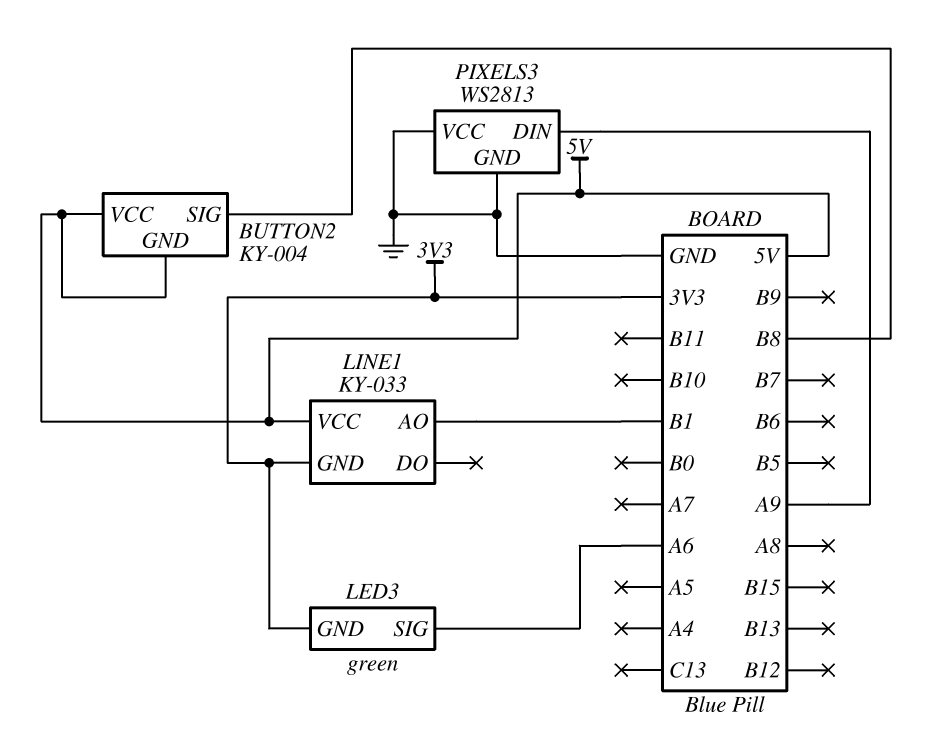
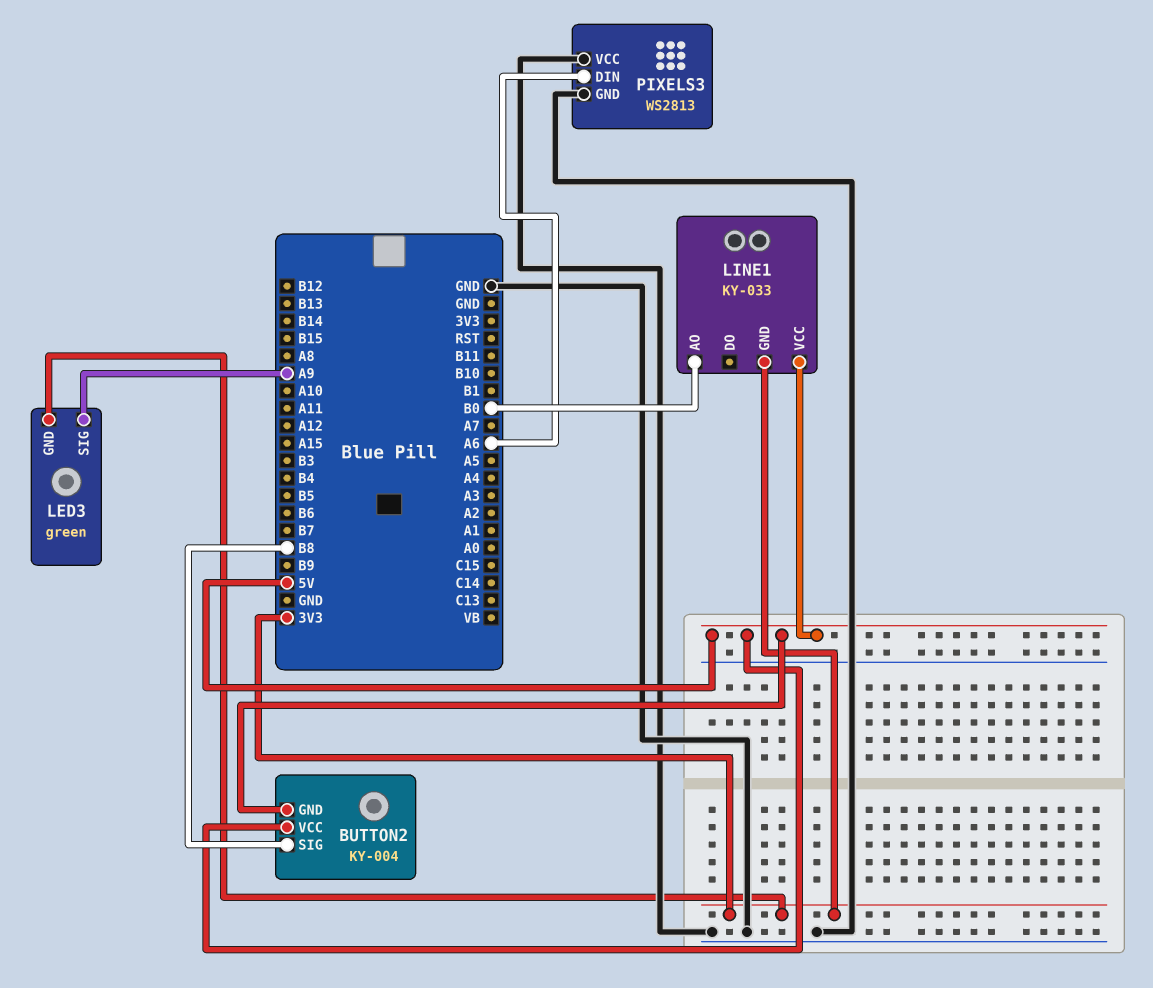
LED3 pin SIG: A6 -> A9
LINE1 pin AO: B1 -> B0
PIXELS3 pin DIN: A9 -> A6

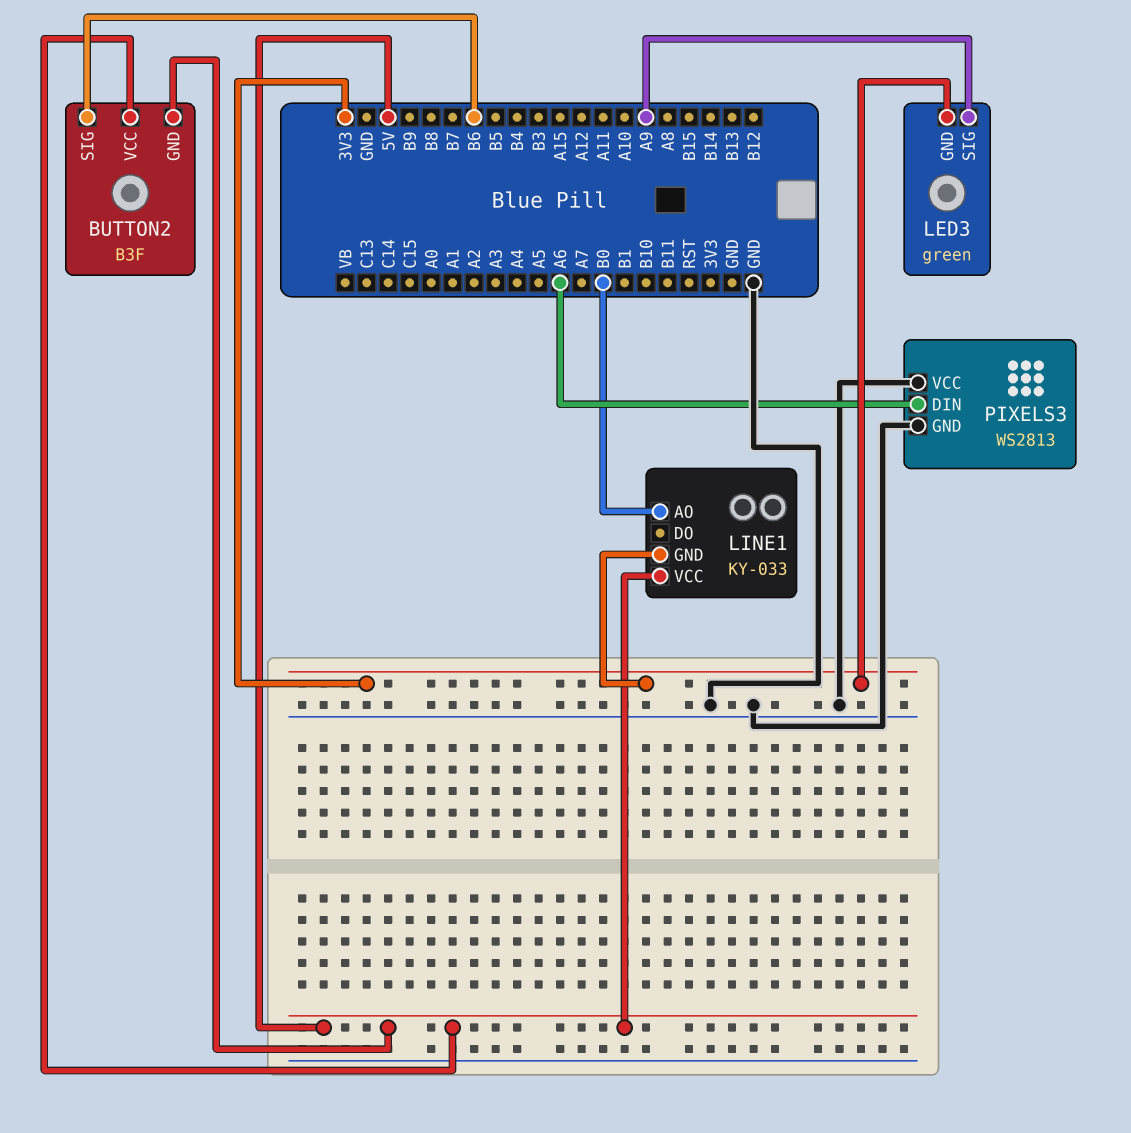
BUTTON2: KY-004 -> B3F
BUTTON2 pin SIG: B8 -> B6

